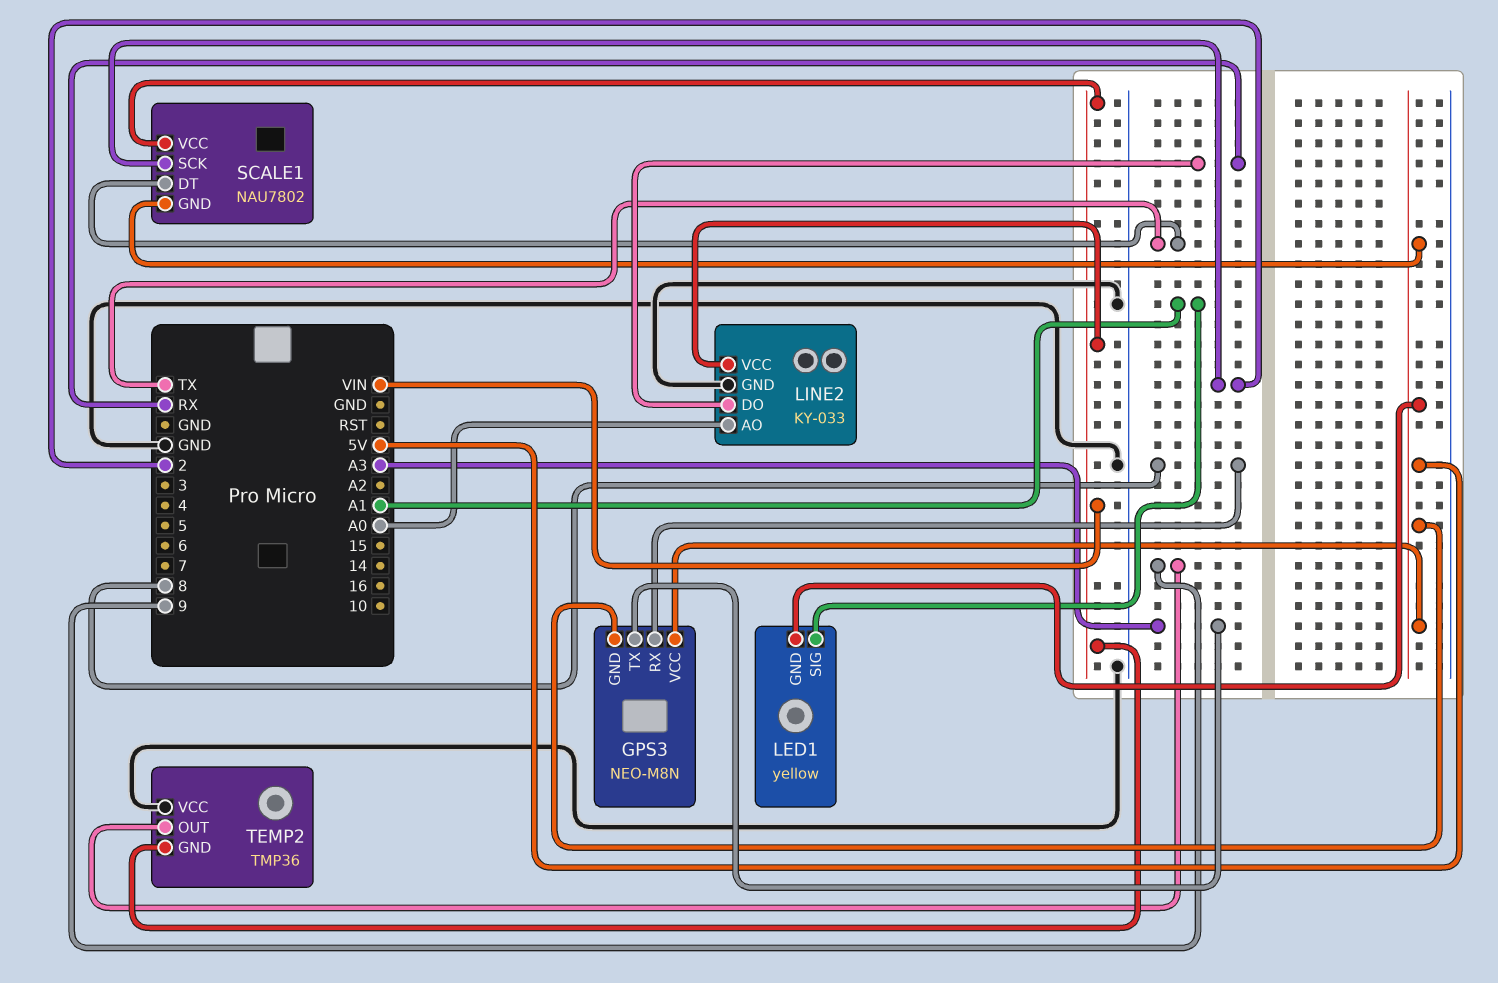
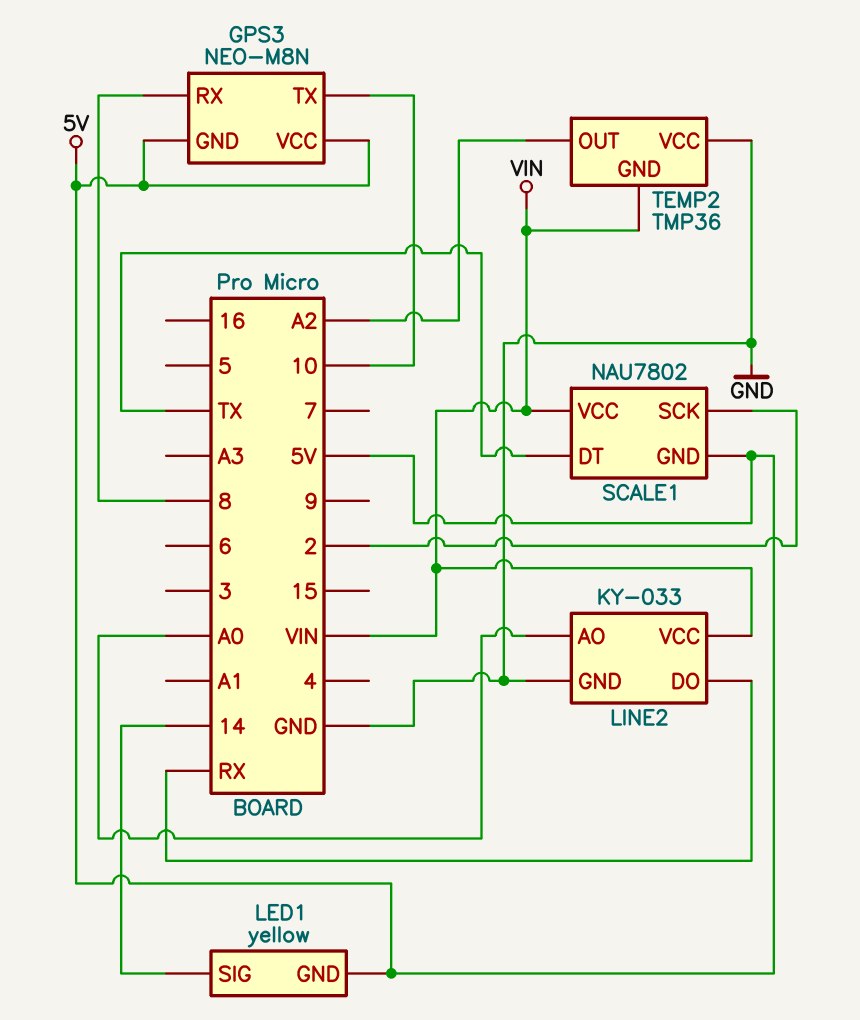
GPS3 pin TX: A3 -> 10
LED1 pin SIG: A1 -> 14
TEMP2 pin OUT: 9 -> A2

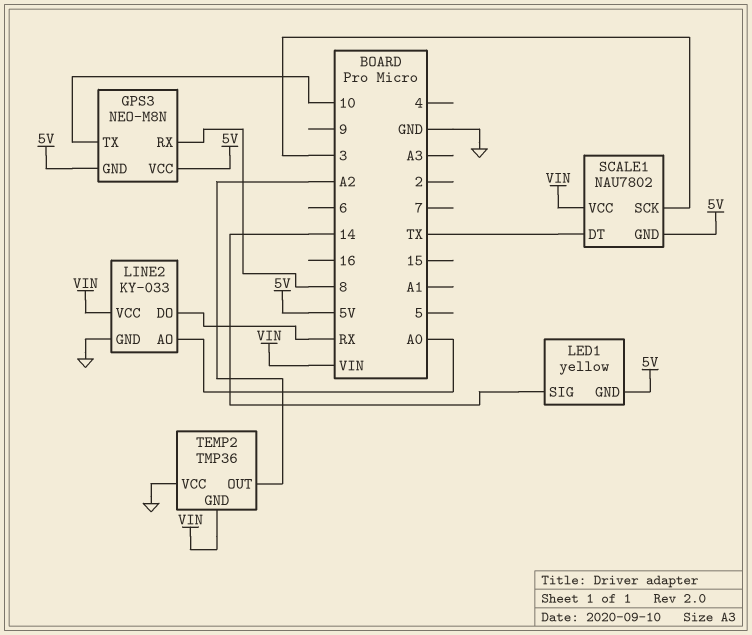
SCALE1 pin SCK: 2 -> 3

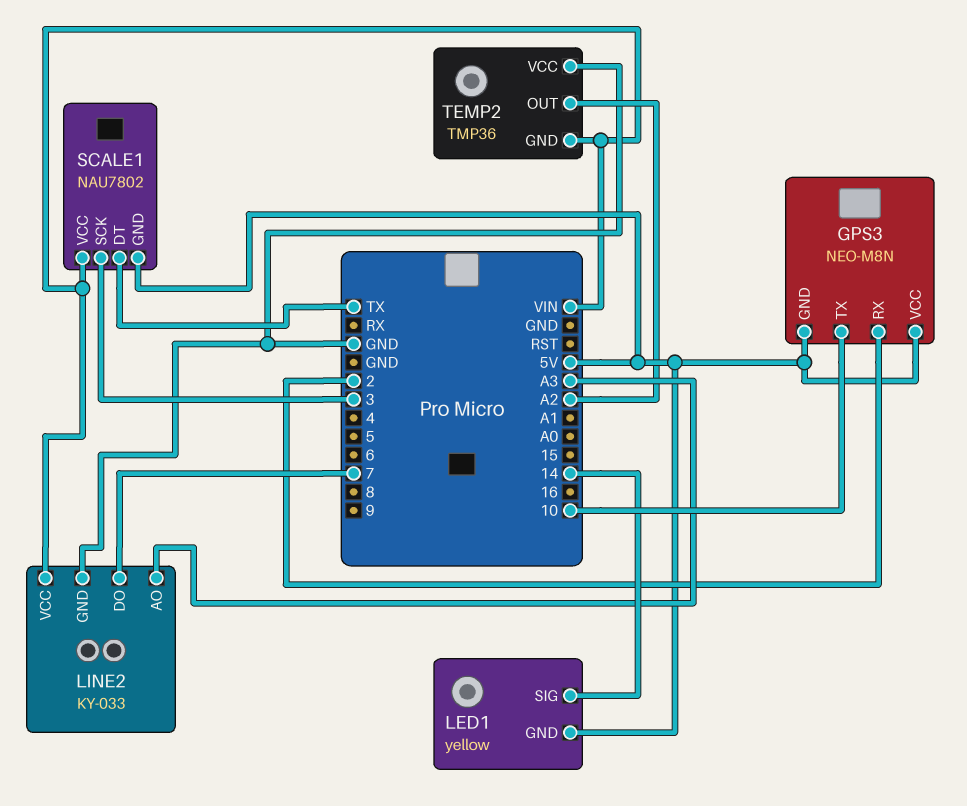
GPS3 pin RX: 8 -> 2
LINE2 pin AO: A0 -> A3
LINE2 pin DO: RX -> 7

